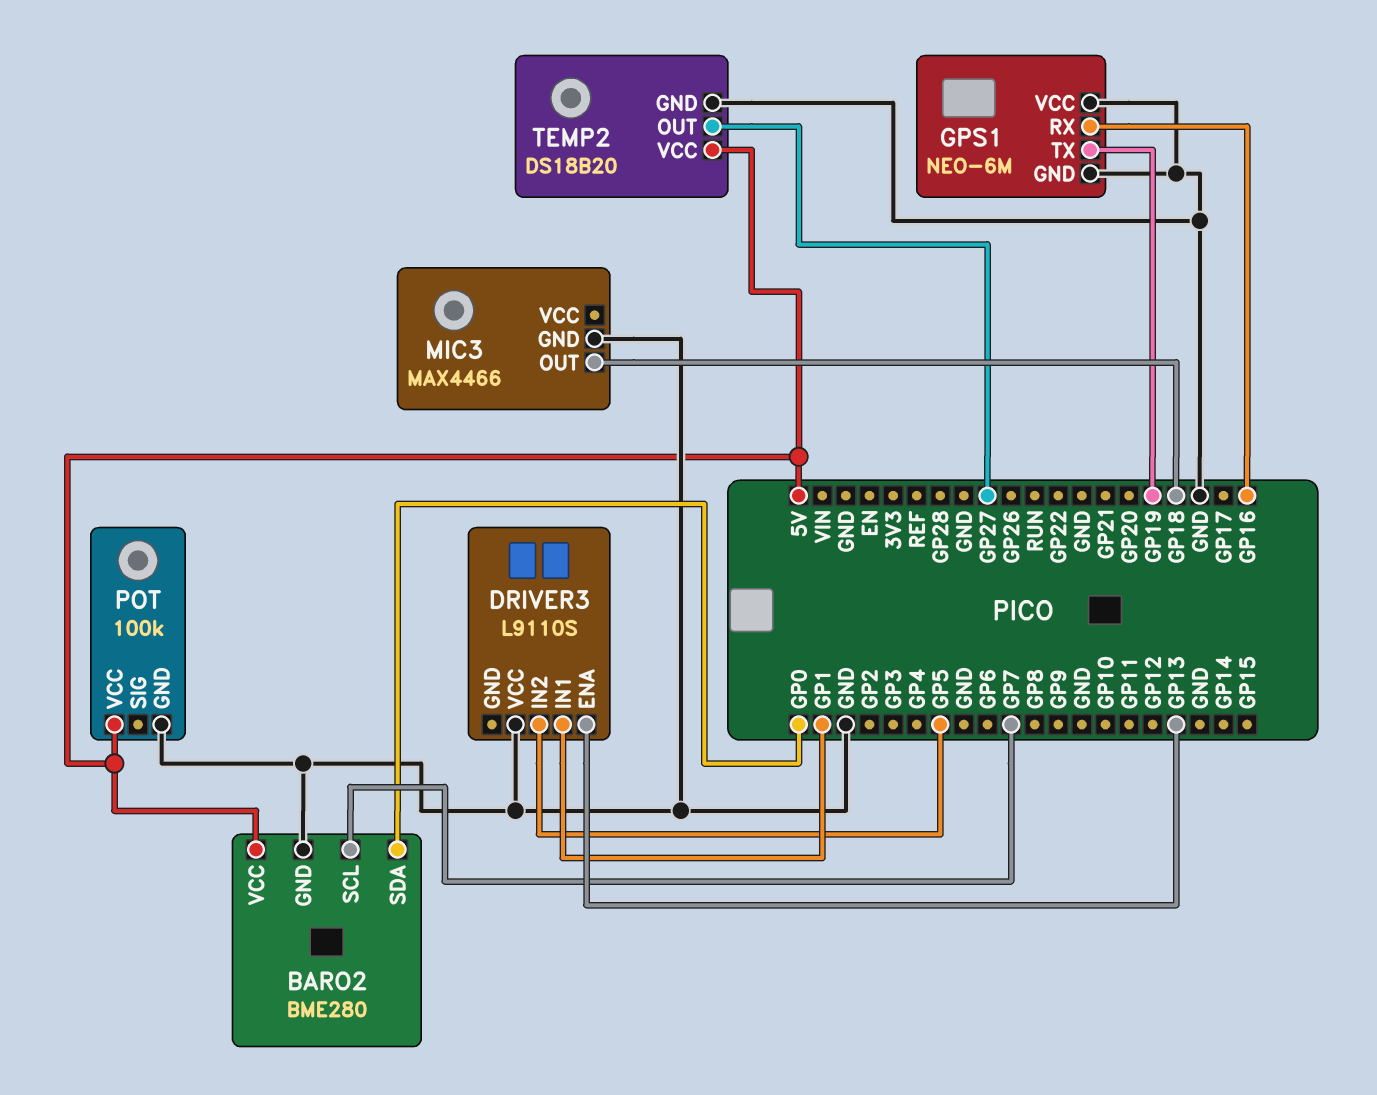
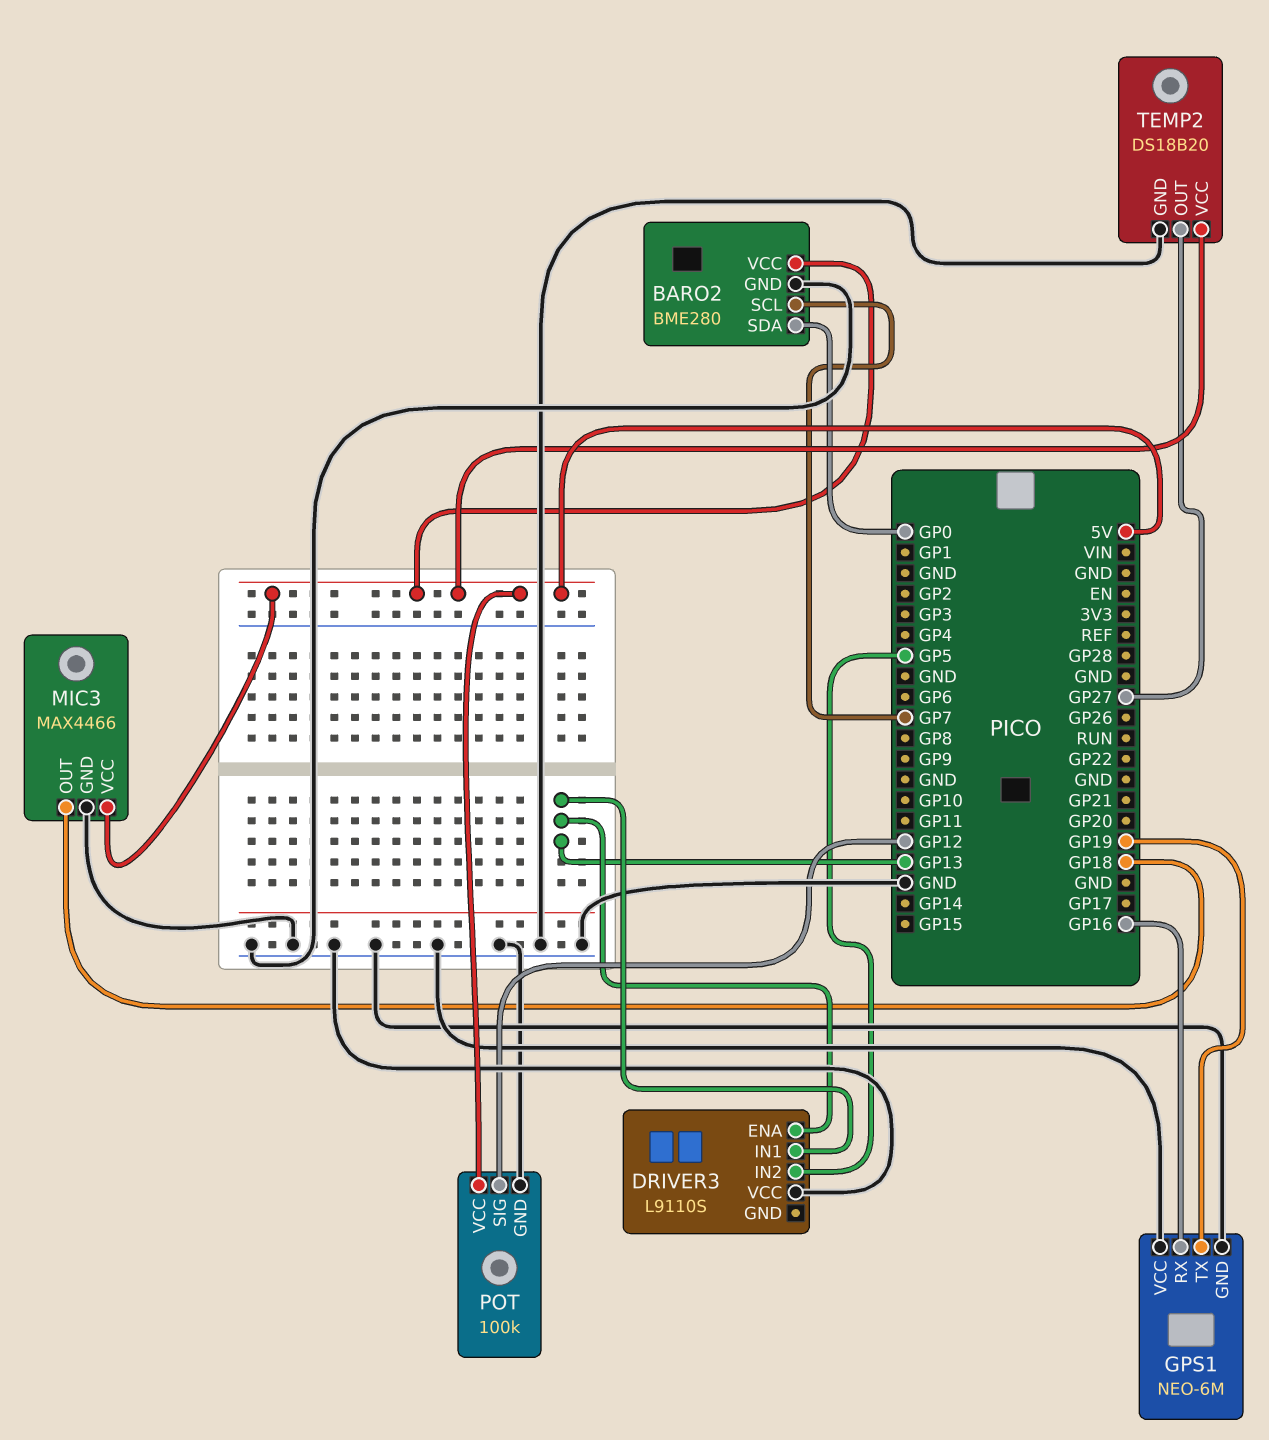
DRIVER3 pin IN1: GP1 -> GP13
MIC3 pin VCC: none -> 5V
POT pin SIG: none -> GP12

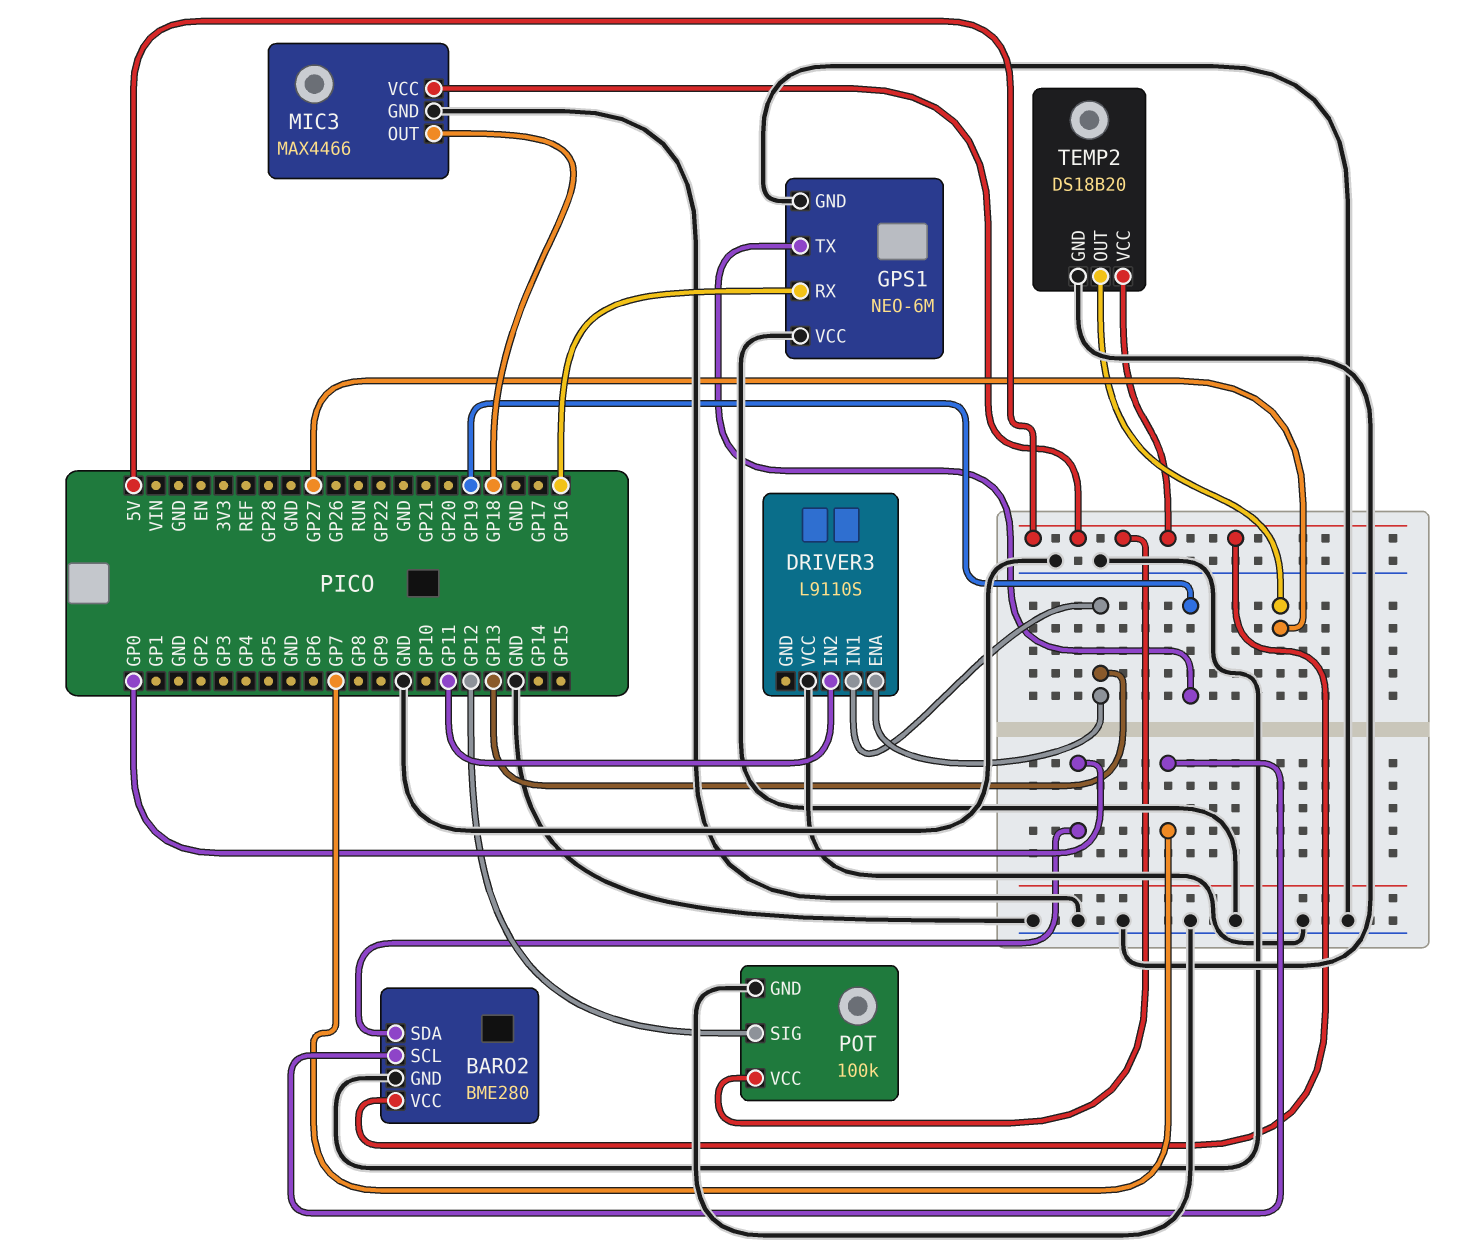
DRIVER3 pin IN2: GP5 -> GP11

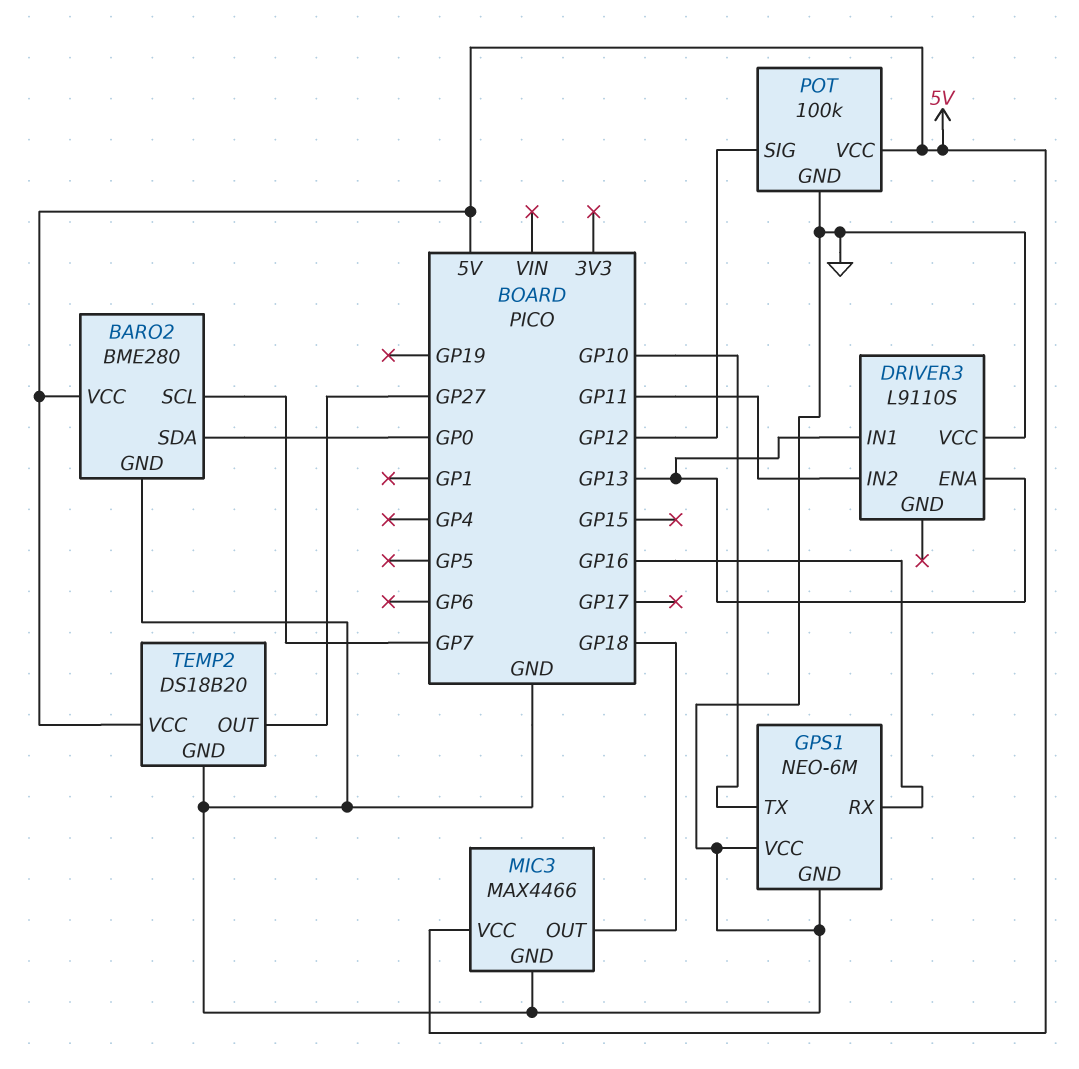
GPS1 pin TX: GP19 -> GP10

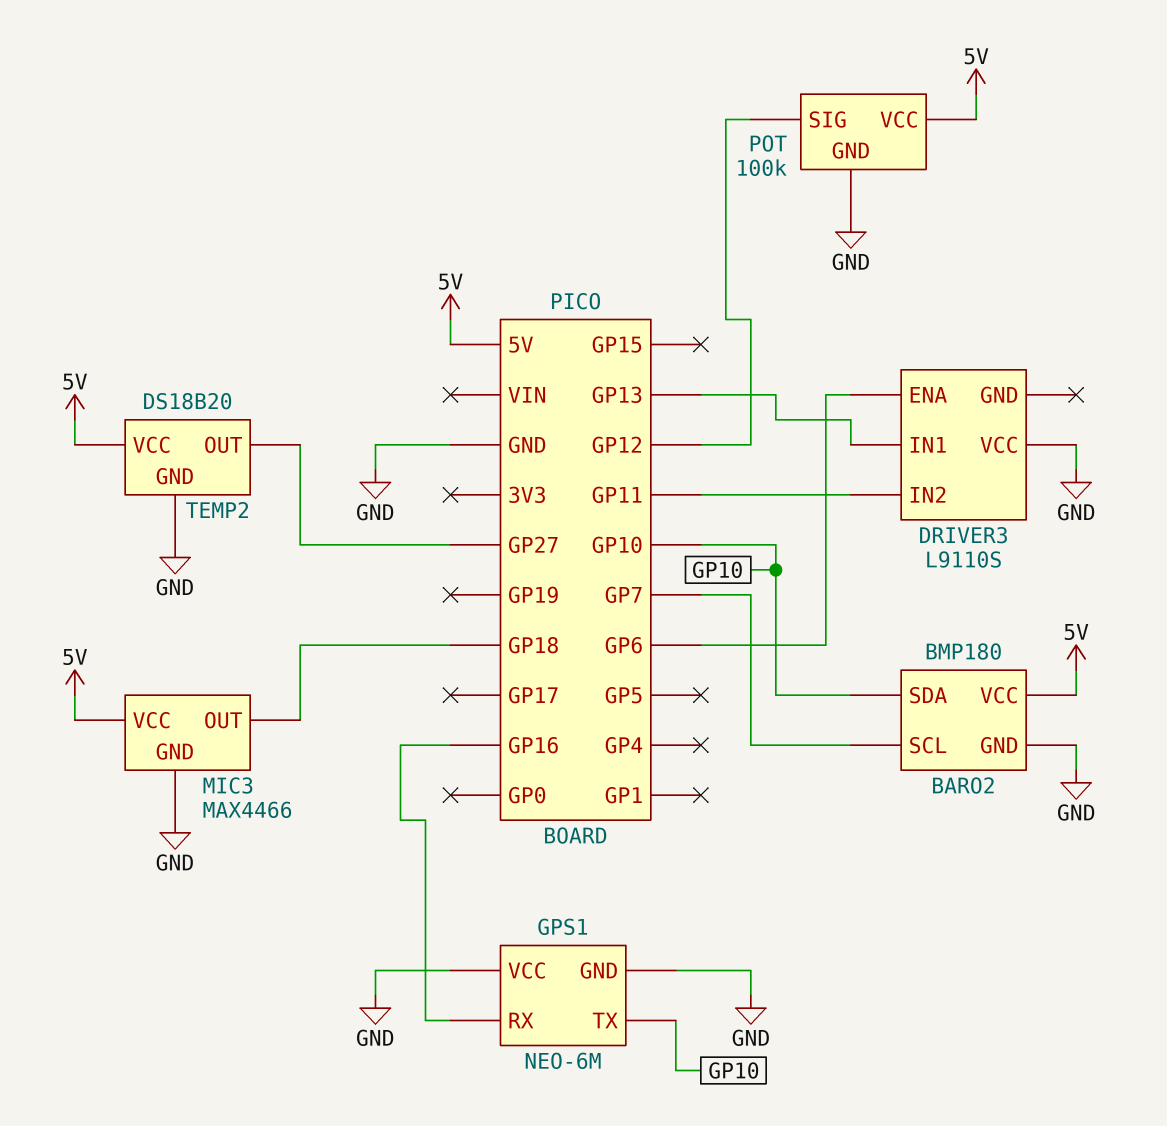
BARO2: BME280 -> BMP180
BARO2 pin SDA: GP0 -> GP10
DRIVER3 pin ENA: GP13 -> GP6

